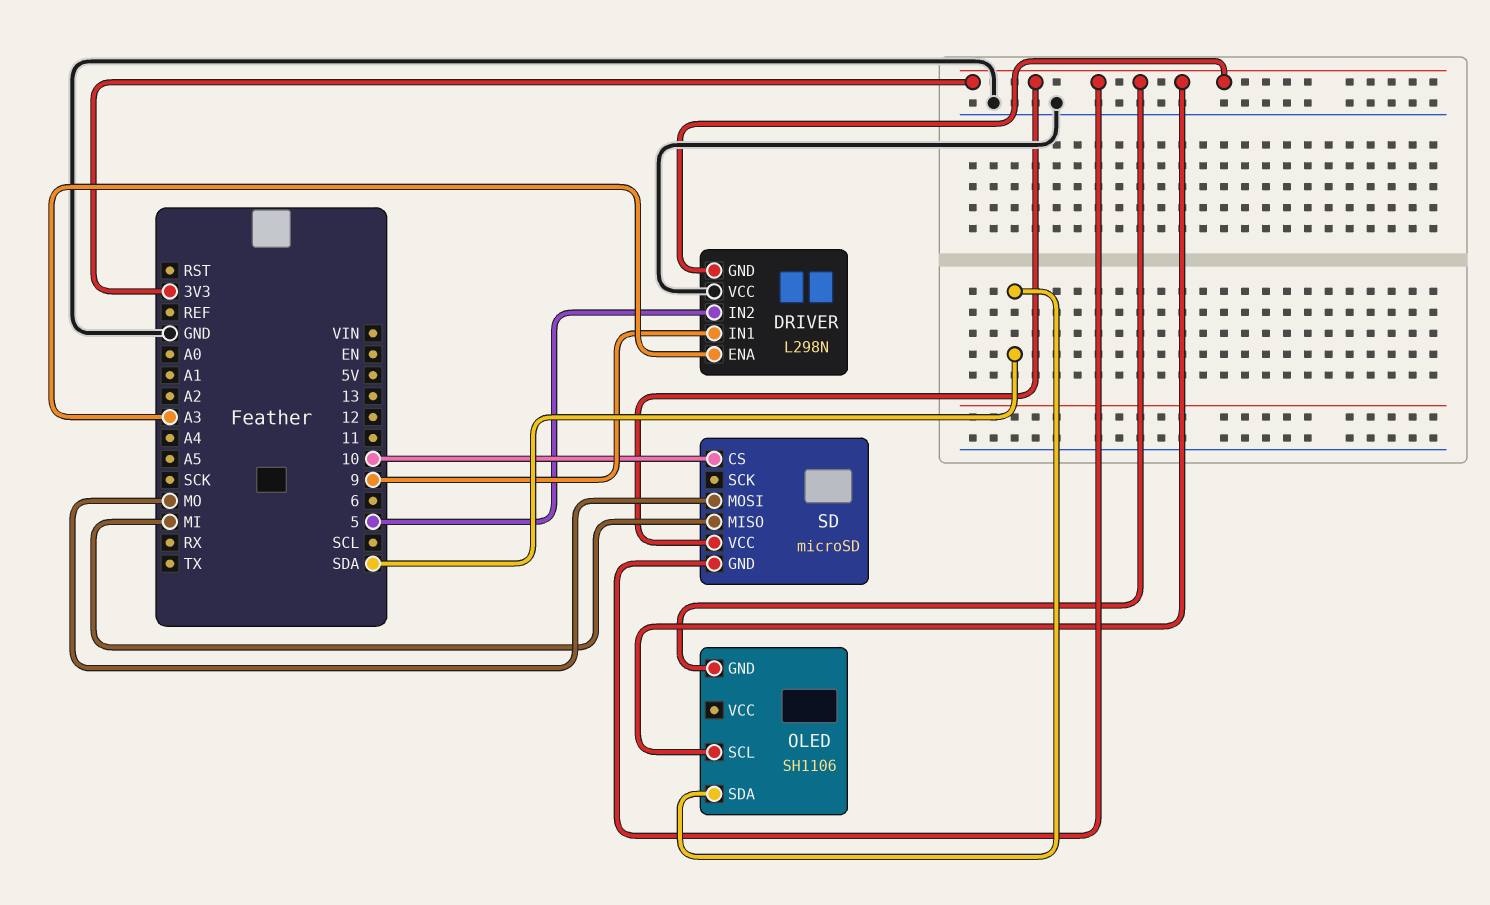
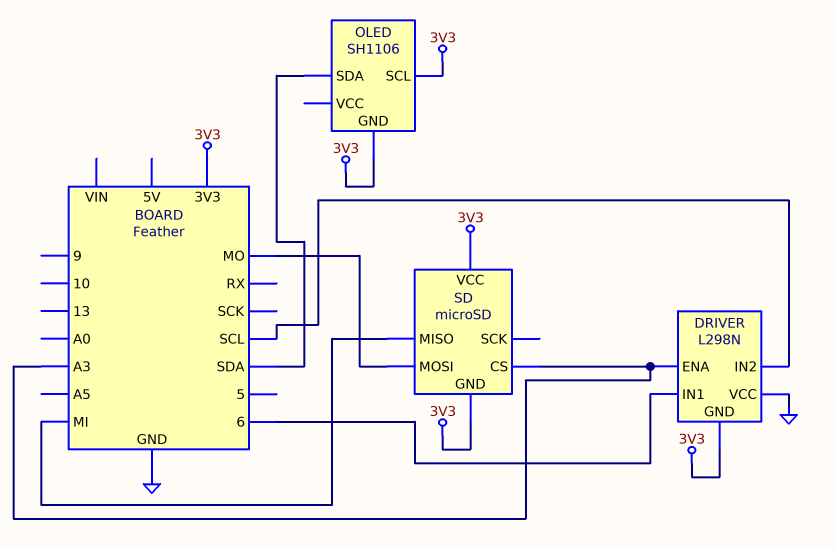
DRIVER pin IN1: 9 -> 6
DRIVER pin IN2: 5 -> SCL
SD pin CS: 10 -> A3

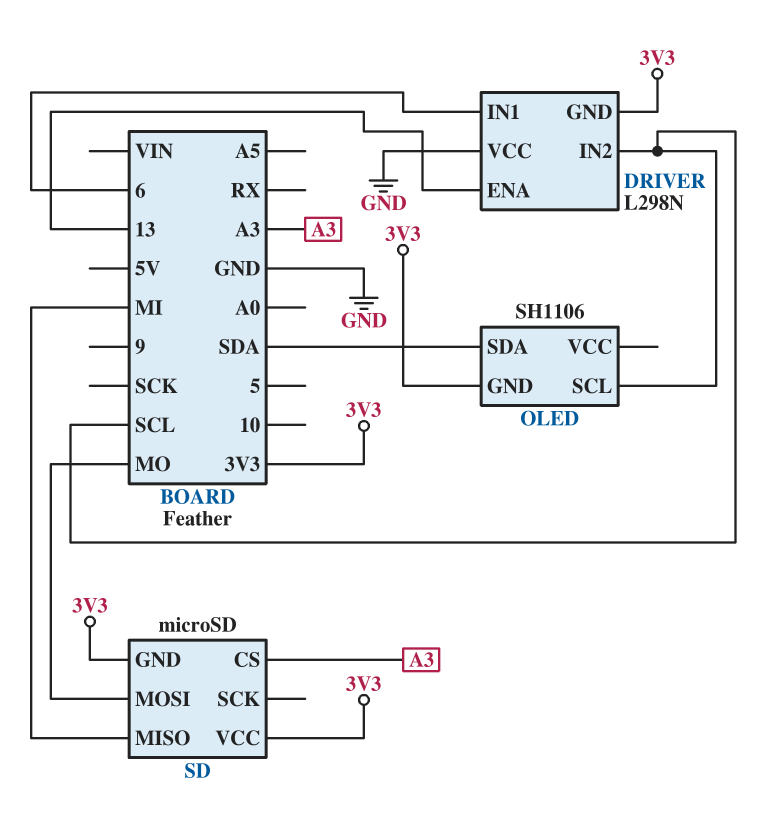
DRIVER pin ENA: A3 -> 13
OLED pin SCL: 3V3 -> SCL

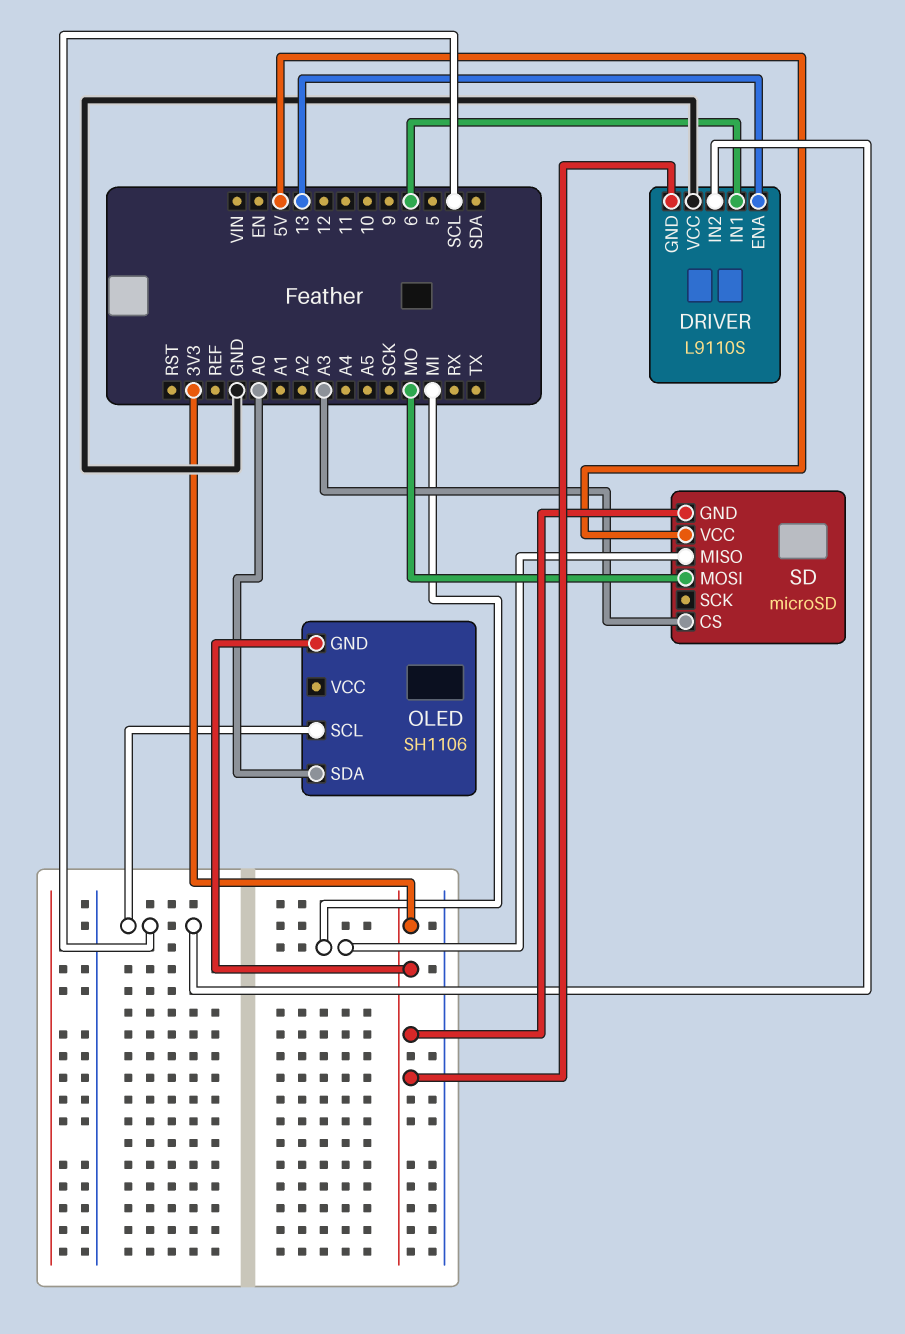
DRIVER: L298N -> L9110S
OLED pin SDA: SDA -> A0
SD pin VCC: 3V3 -> 5V

